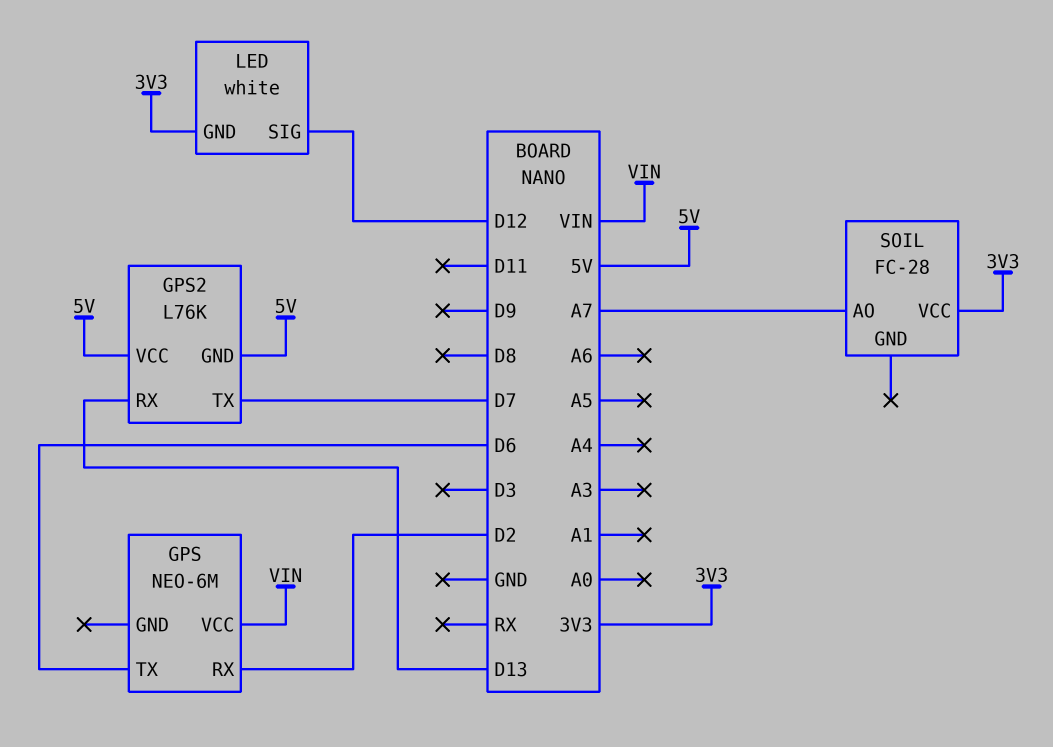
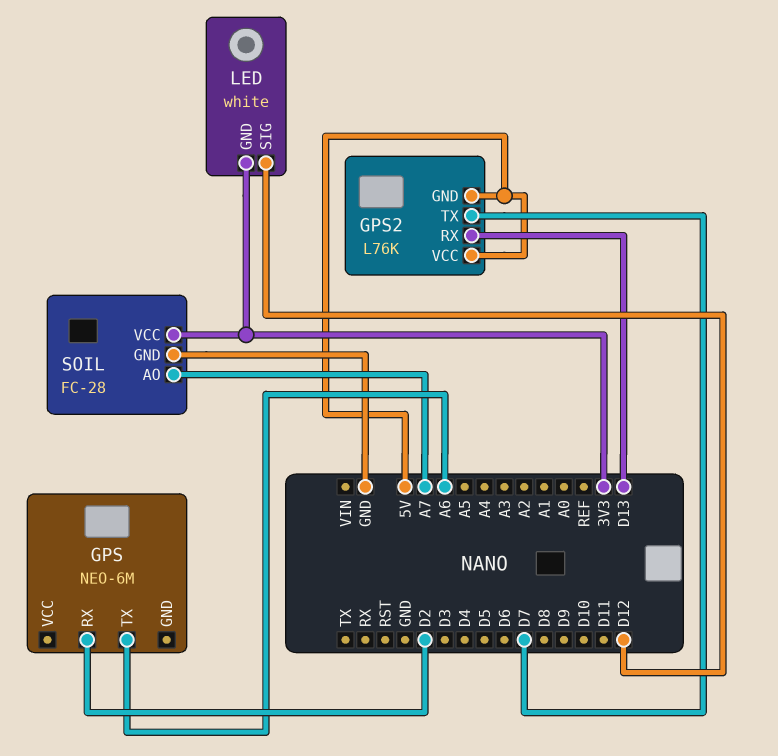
GPS pin TX: D6 -> A6
GPS pin VCC: VIN -> none
SOIL pin GND: none -> GND

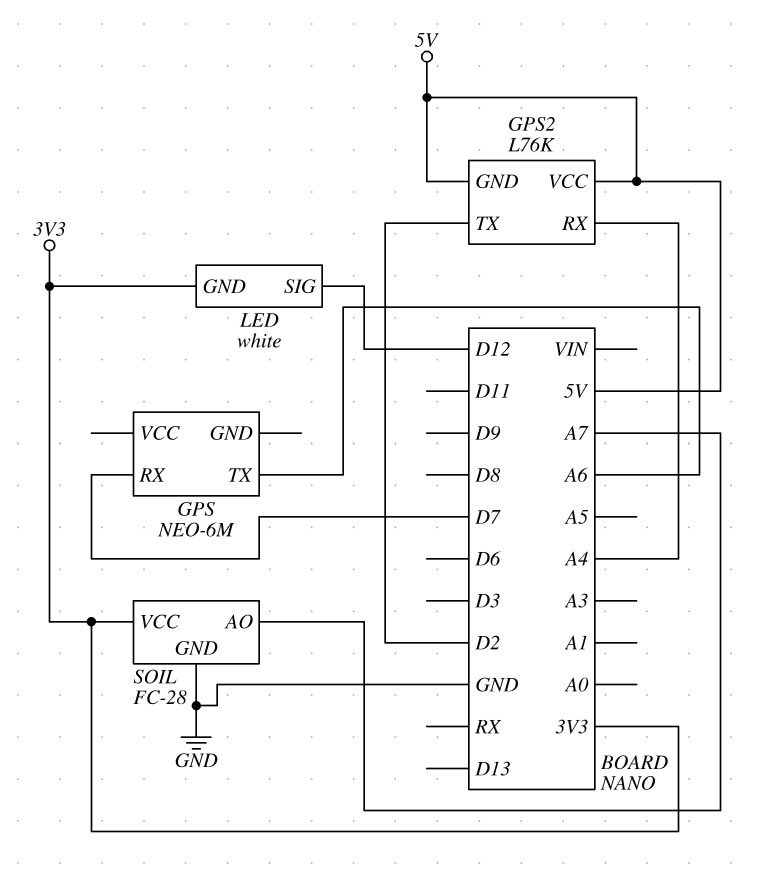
GPS pin RX: D2 -> D7
GPS2 pin RX: D13 -> A4
GPS2 pin TX: D7 -> D2

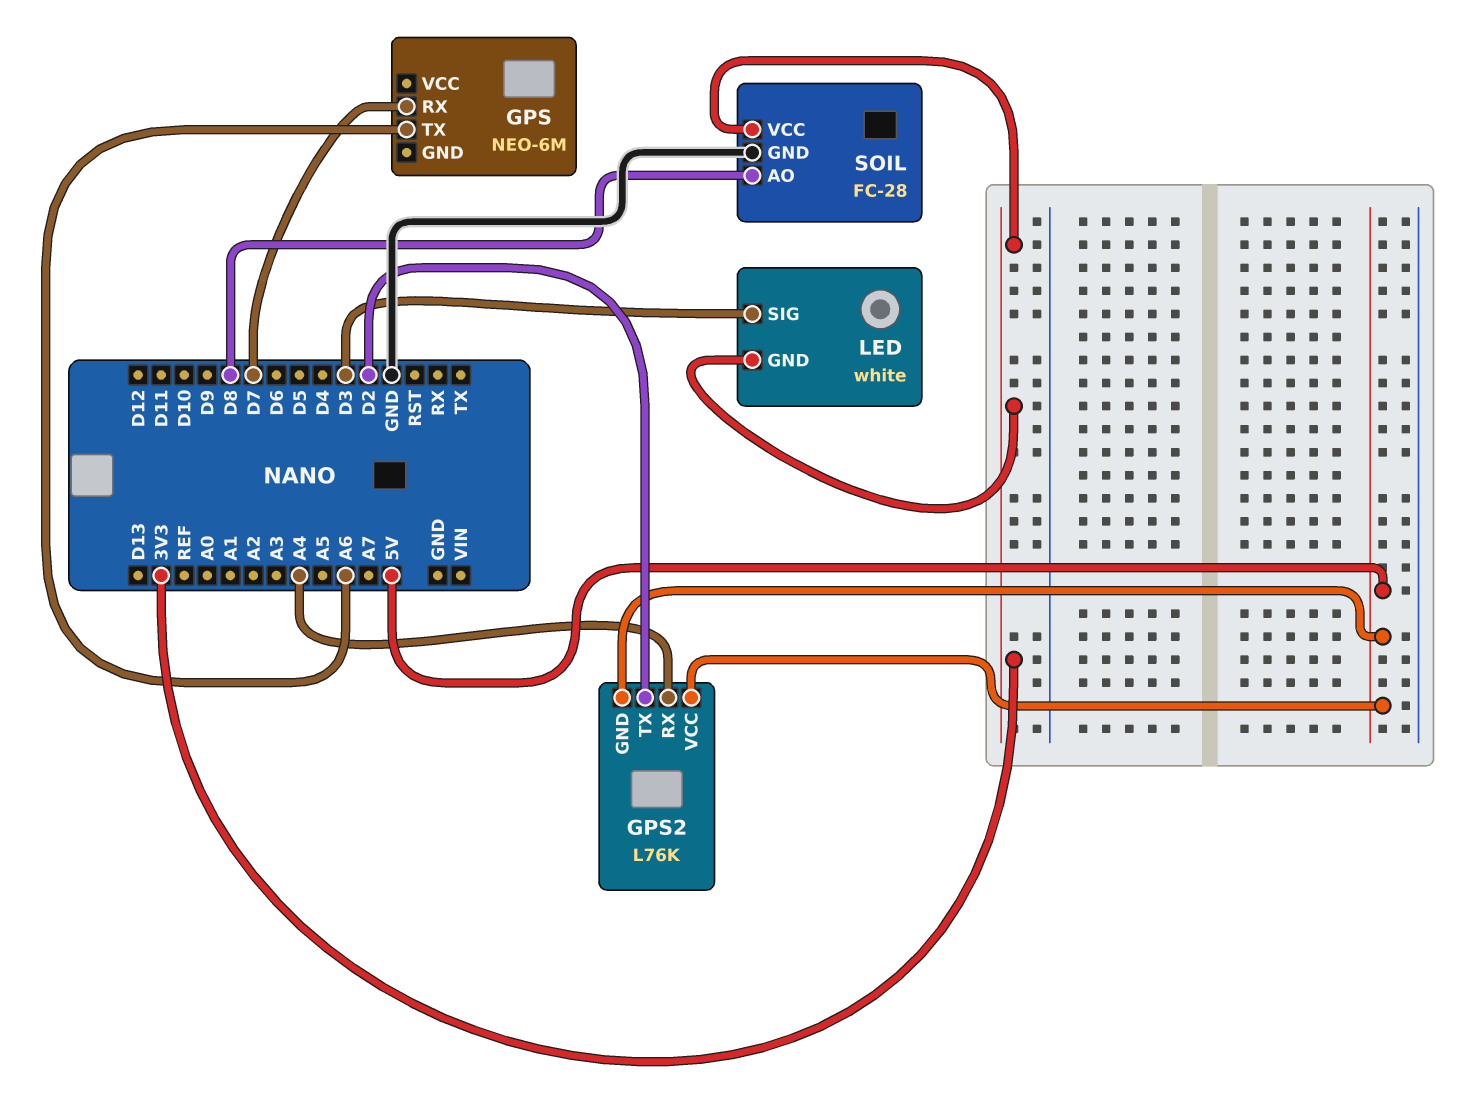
LED pin SIG: D12 -> D3
SOIL pin AO: A7 -> D8

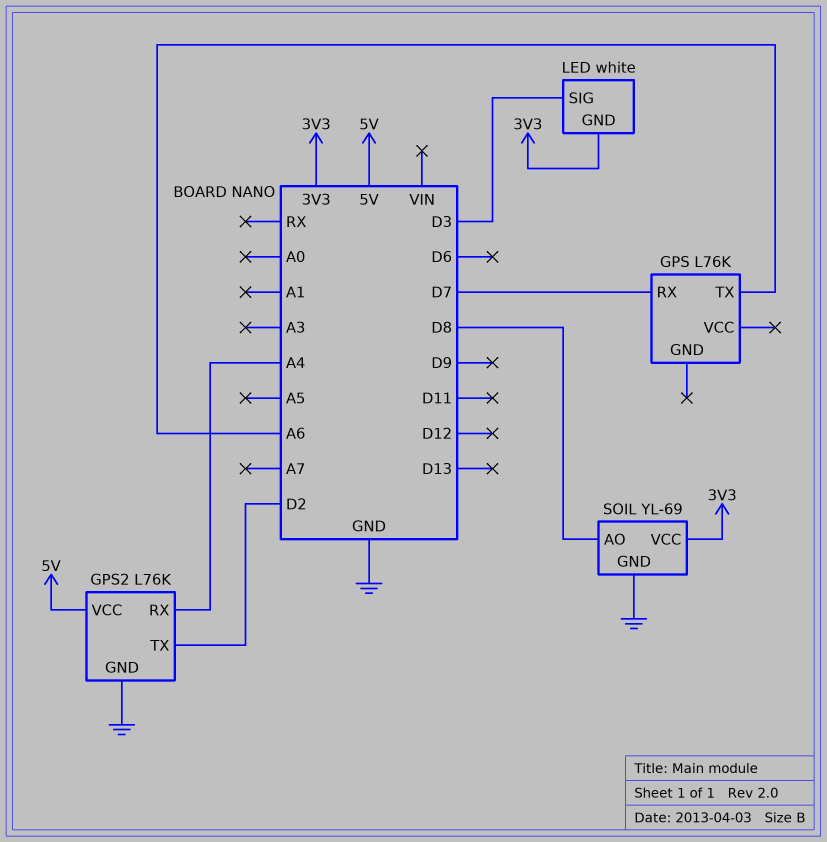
GPS: NEO-6M -> L76K
GPS2 pin GND: 5V -> GND
SOIL: FC-28 -> YL-69

